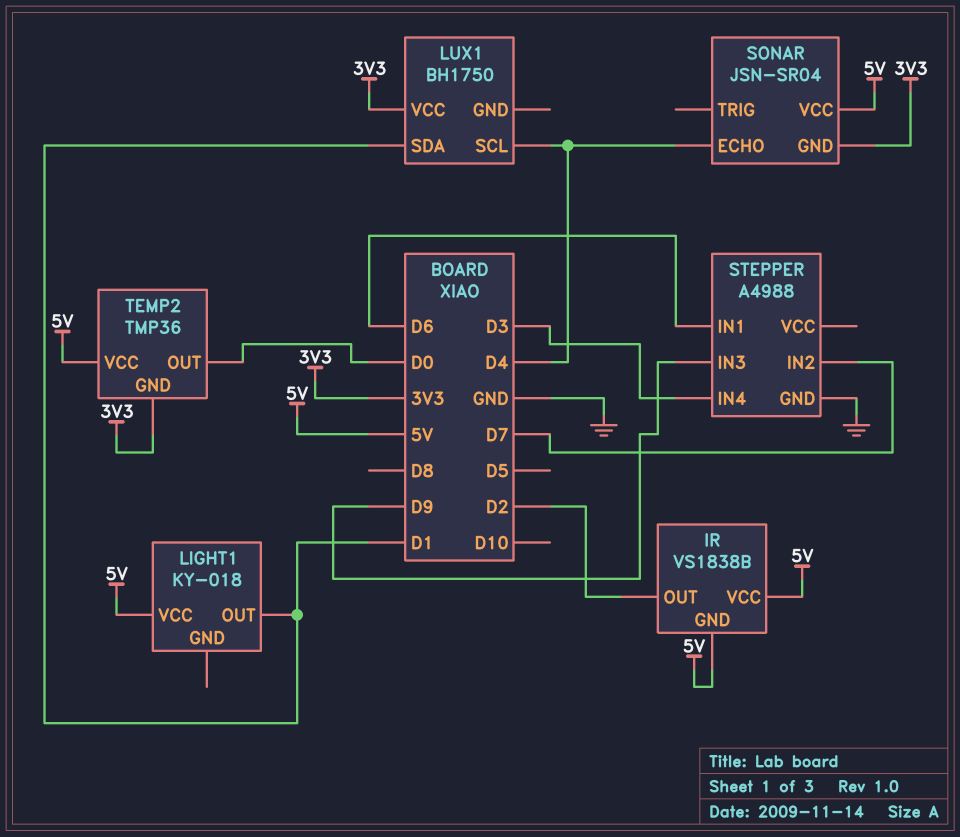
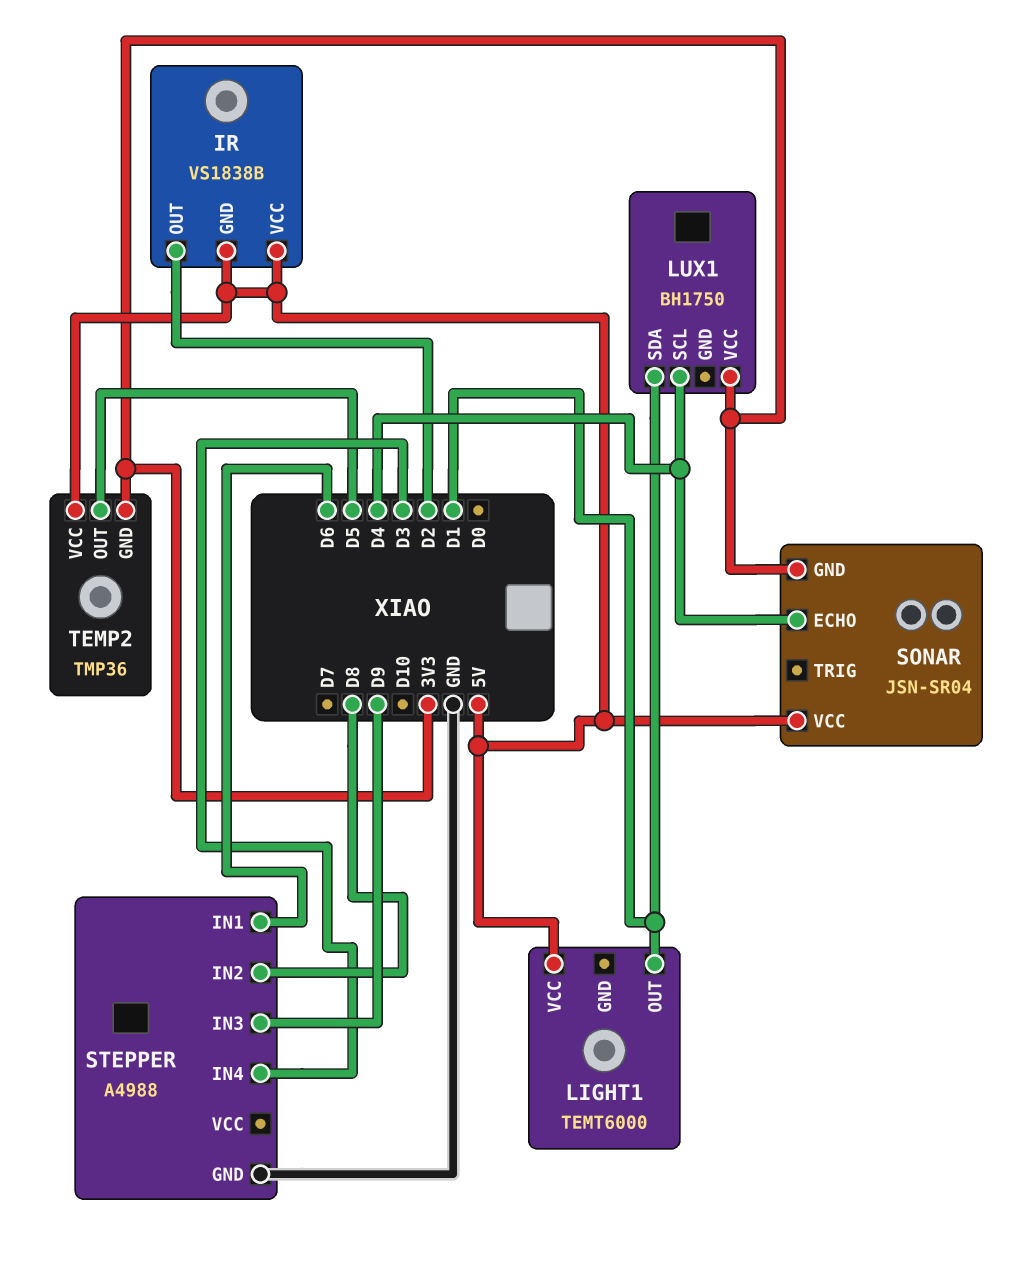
LIGHT1: KY-018 -> TEMT6000
STEPPER pin IN2: D7 -> D8
TEMP2 pin OUT: D0 -> D5

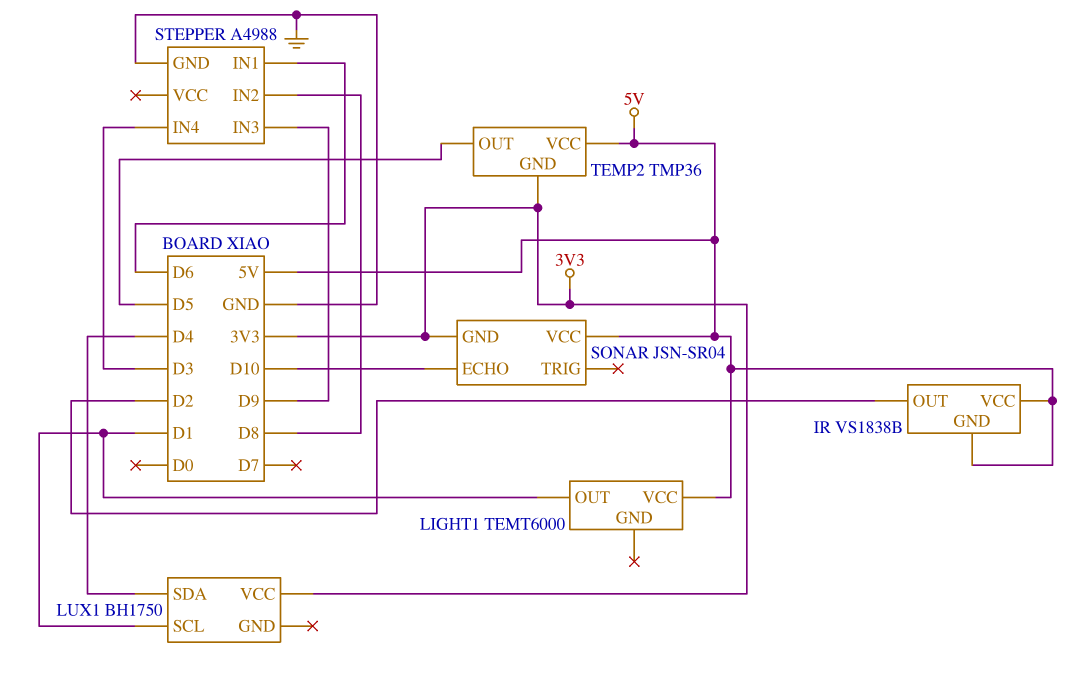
LUX1 pin SCL: D4 -> D1
LUX1 pin SDA: D1 -> D4
SONAR pin ECHO: D4 -> D10

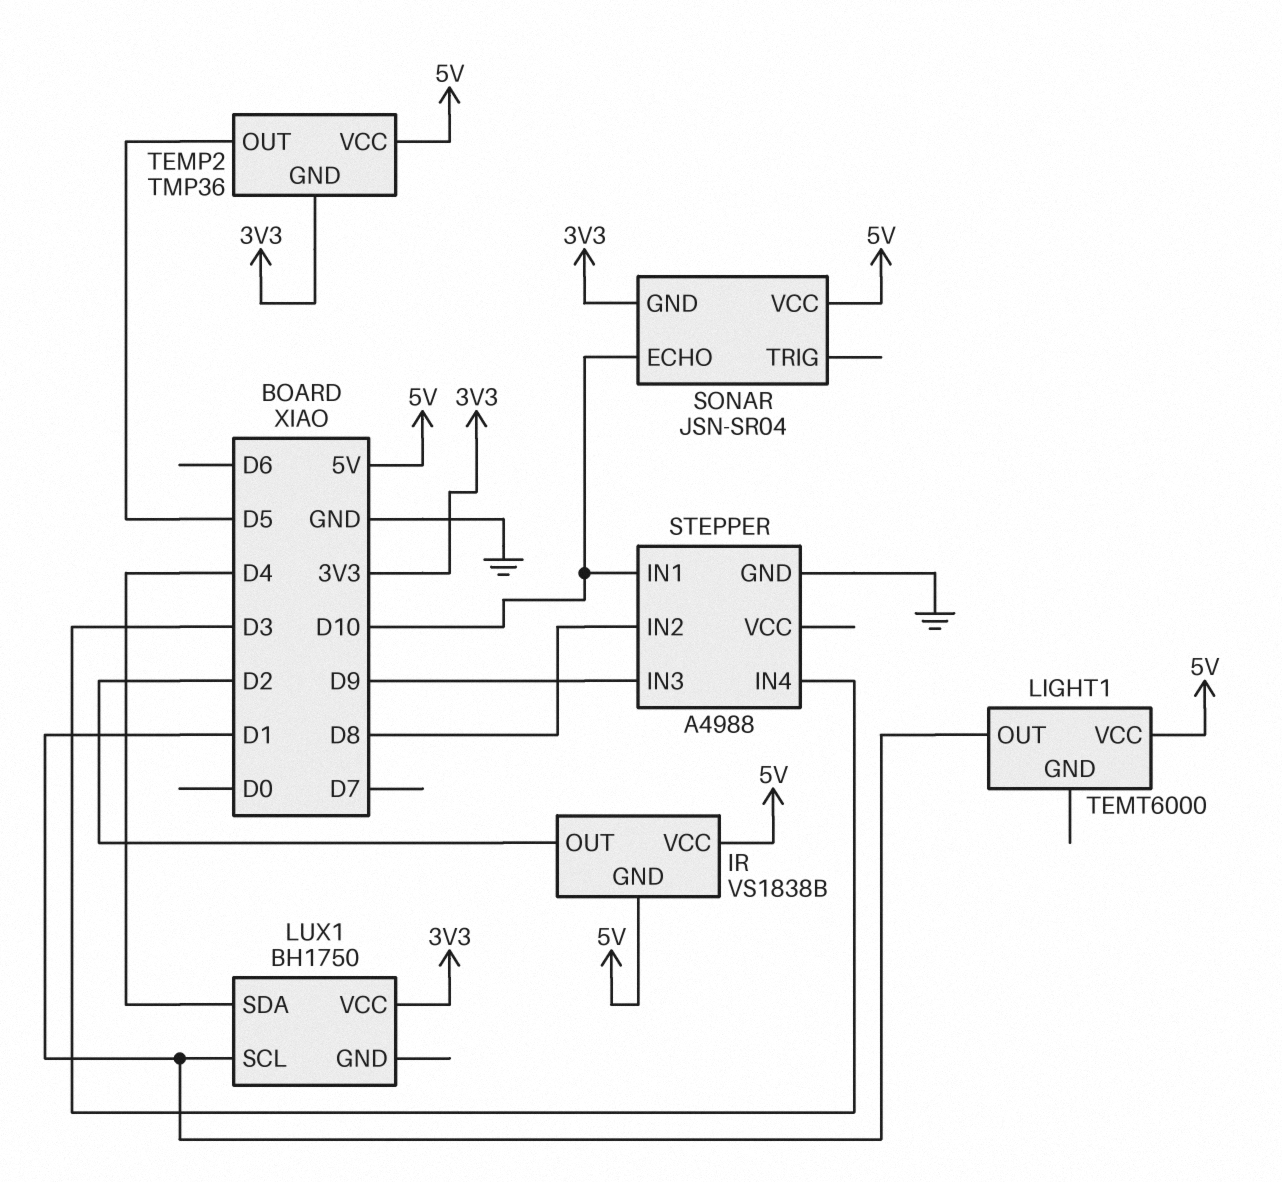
STEPPER pin IN1: D6 -> D10

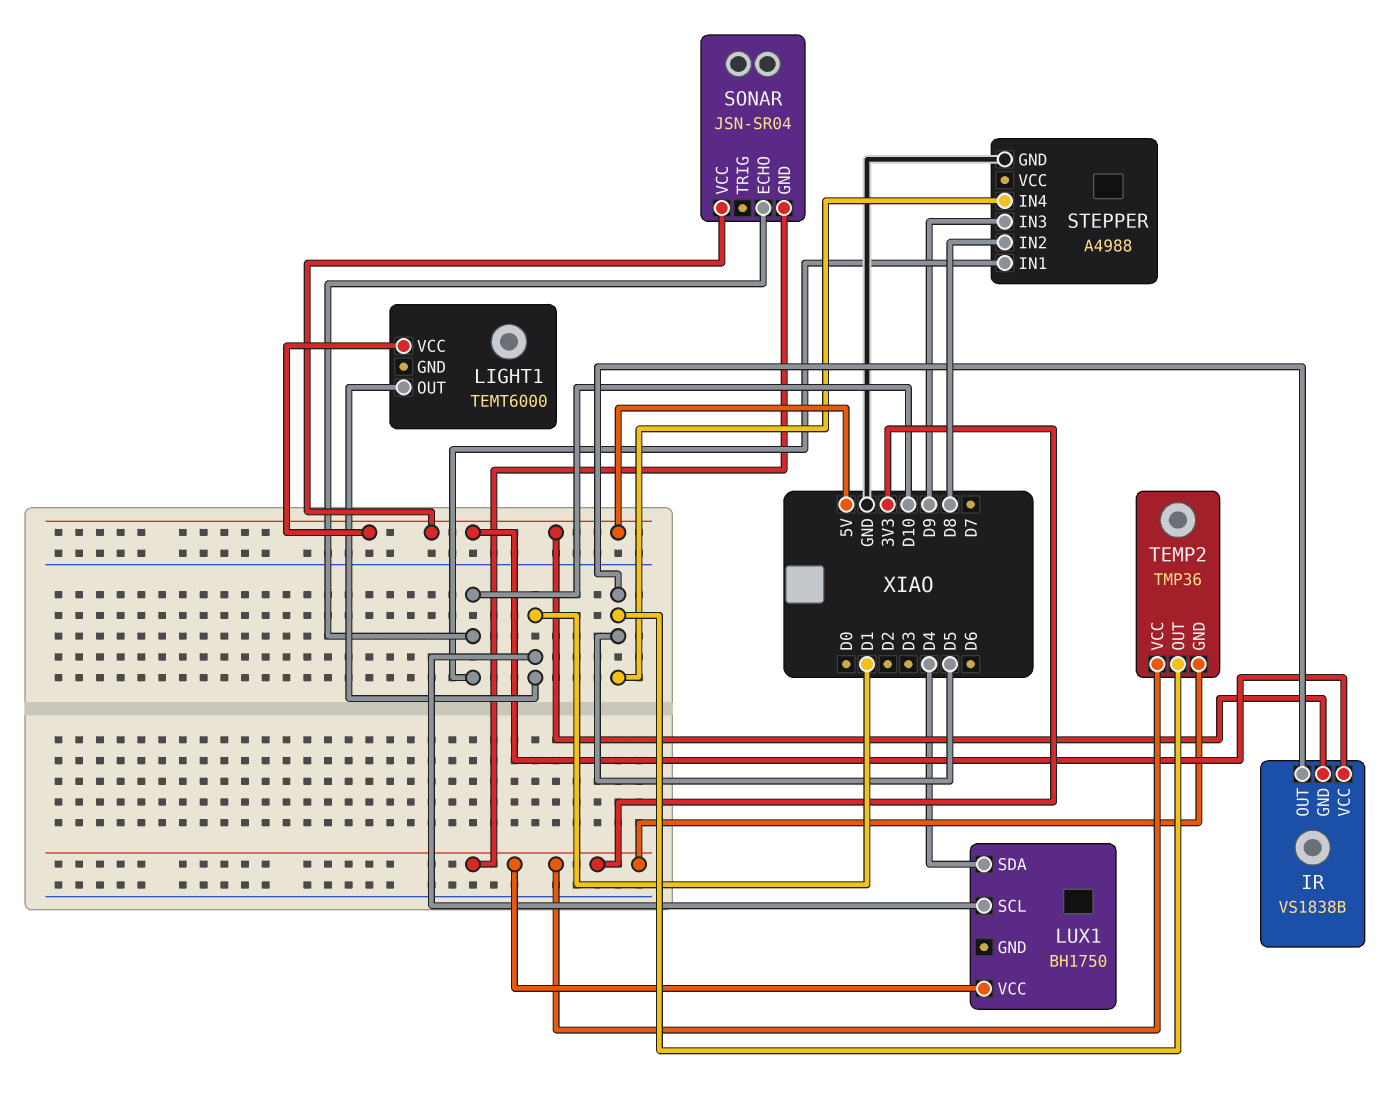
IR pin OUT: D2 -> D5
STEPPER pin IN4: D3 -> D5
TEMP2 pin VCC: 5V -> 3V3

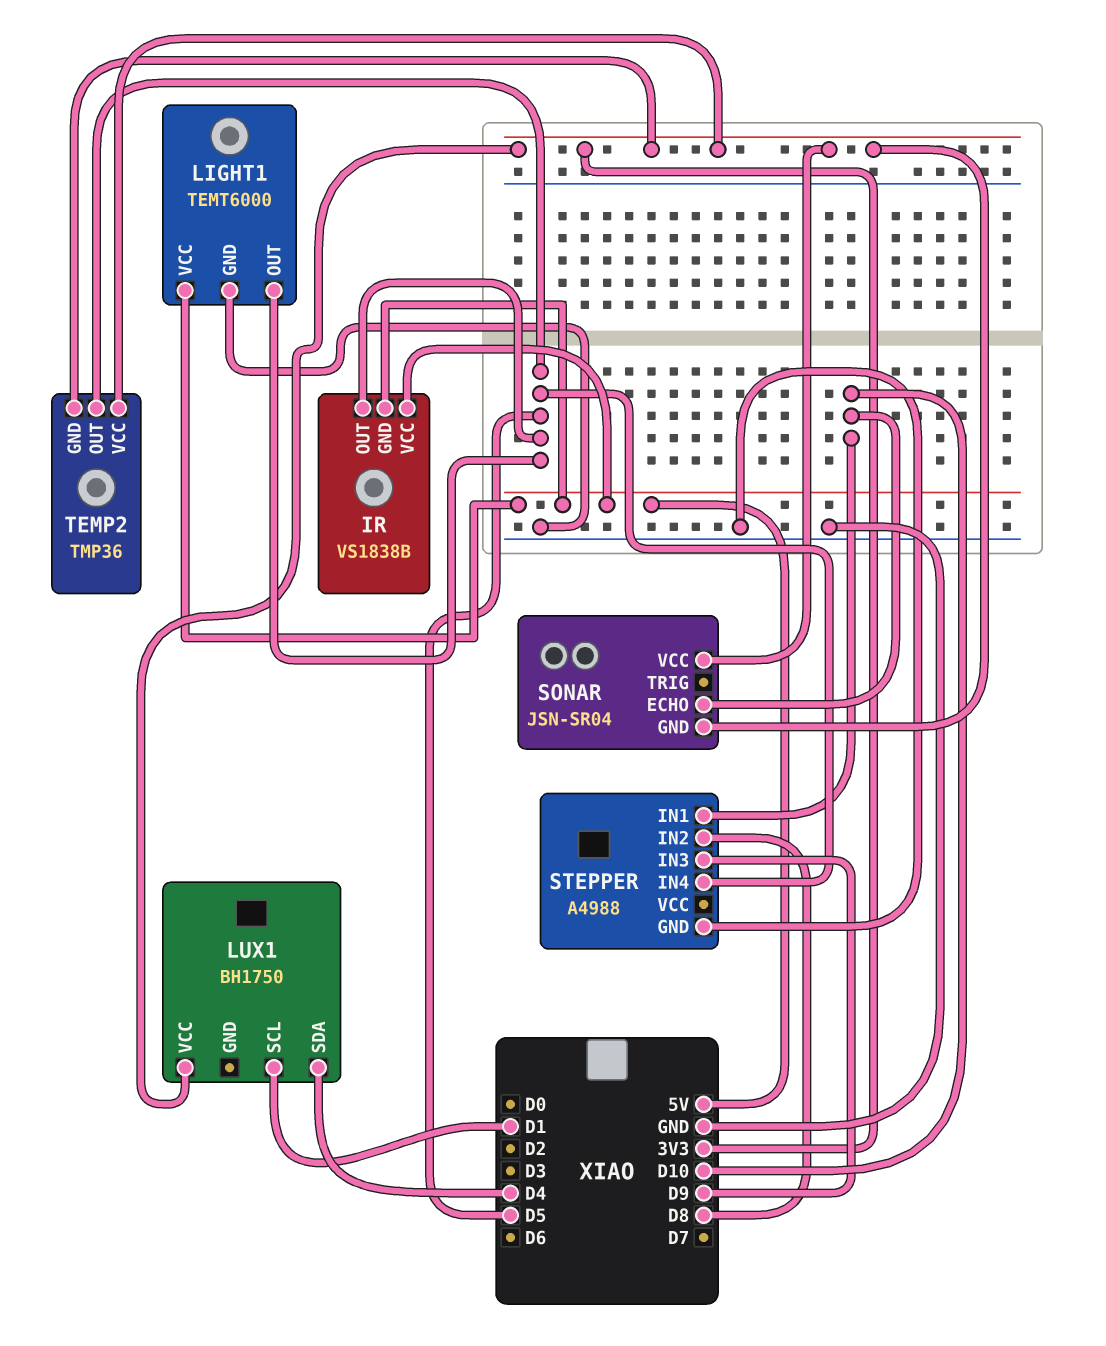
LIGHT1 pin GND: none -> GND
LIGHT1 pin OUT: D1 -> D5
SONAR pin VCC: 5V -> 3V3

